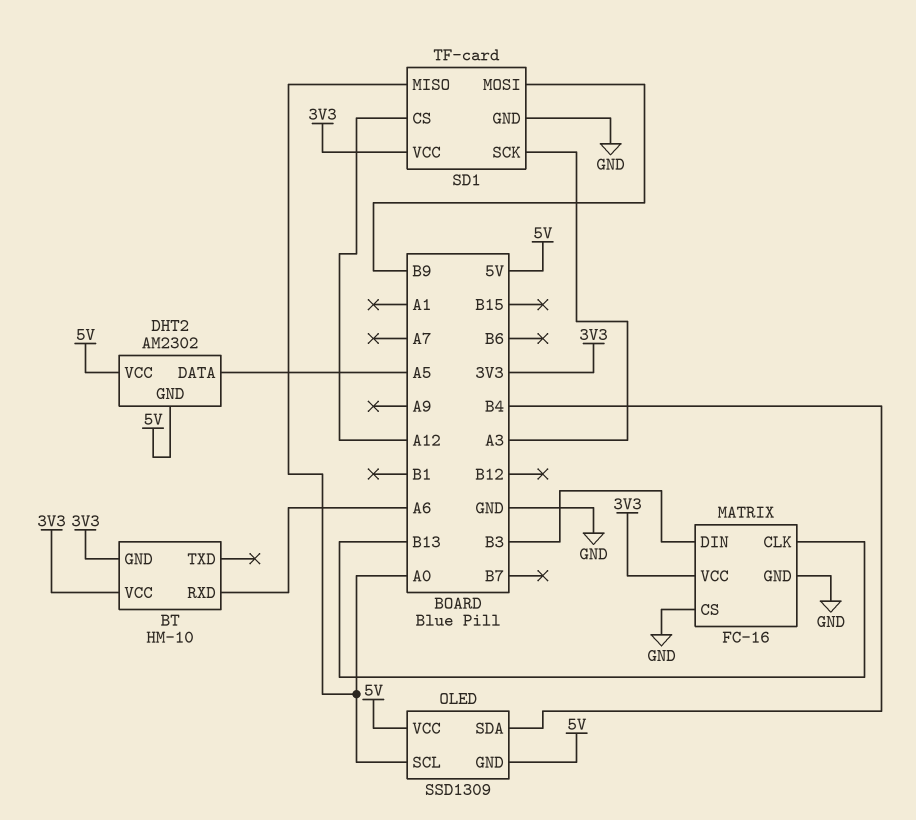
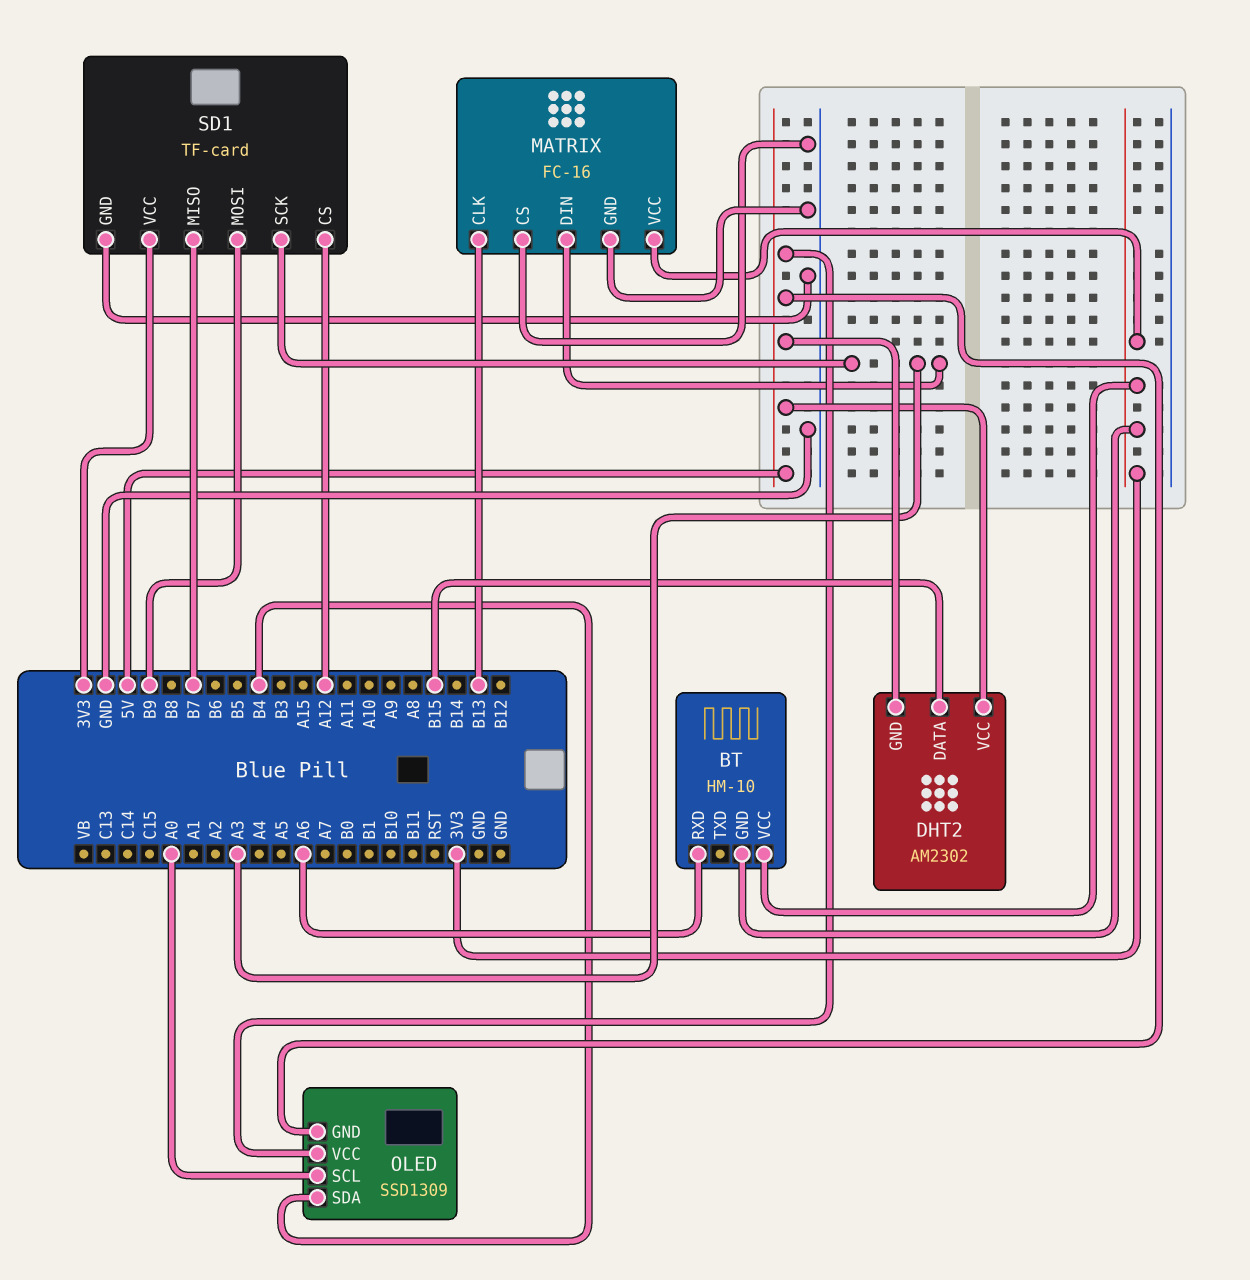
DHT2 pin DATA: A5 -> B15
MATRIX pin DIN: B3 -> A3
SD1 pin MISO: A0 -> B7

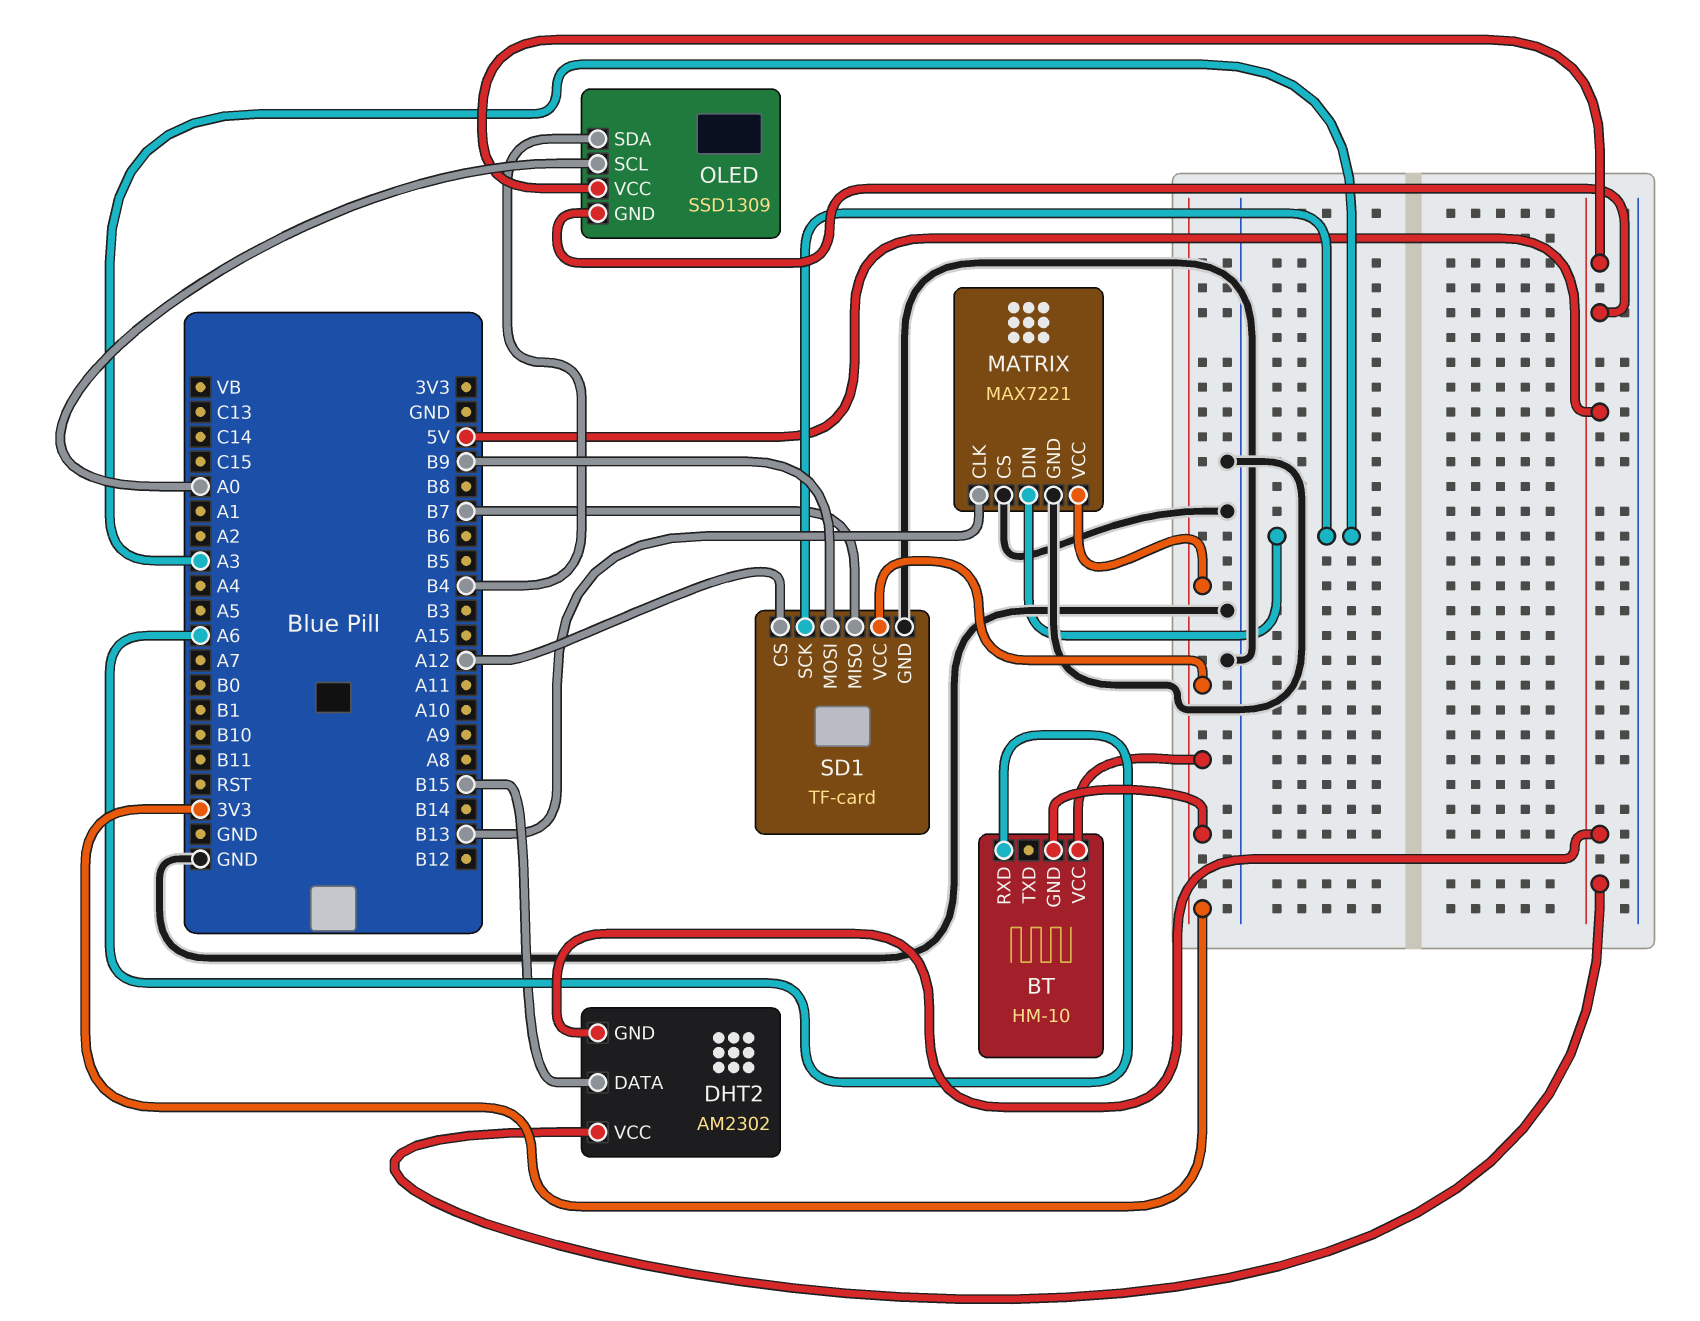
MATRIX: FC-16 -> MAX7221

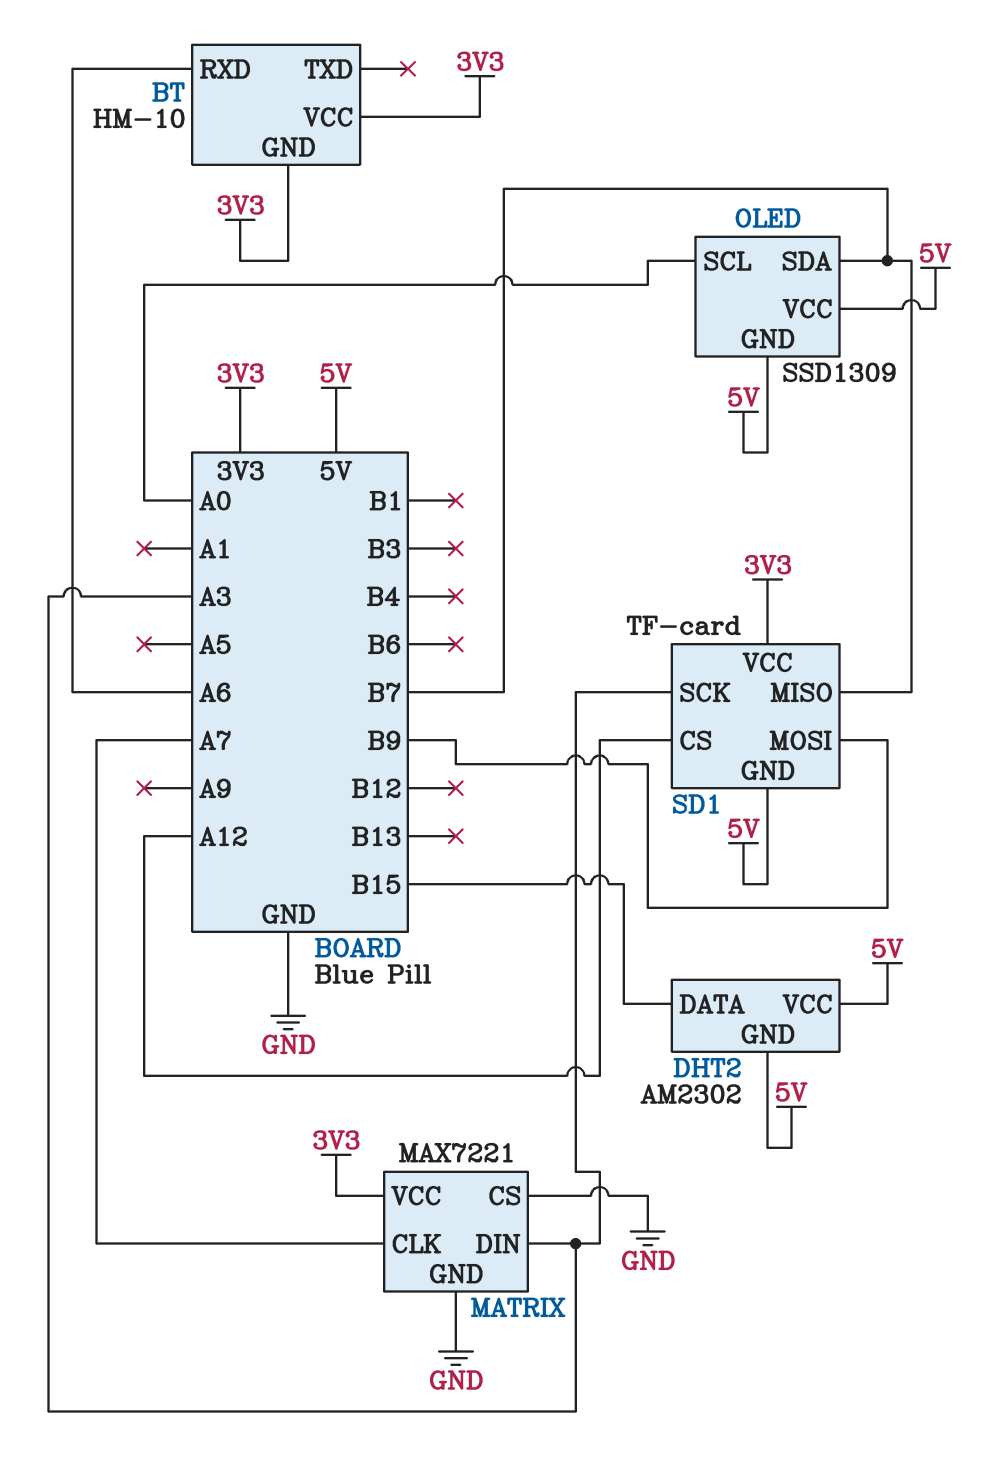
MATRIX pin CLK: B13 -> A7
OLED pin SDA: B4 -> B7
SD1 pin GND: GND -> 5V

